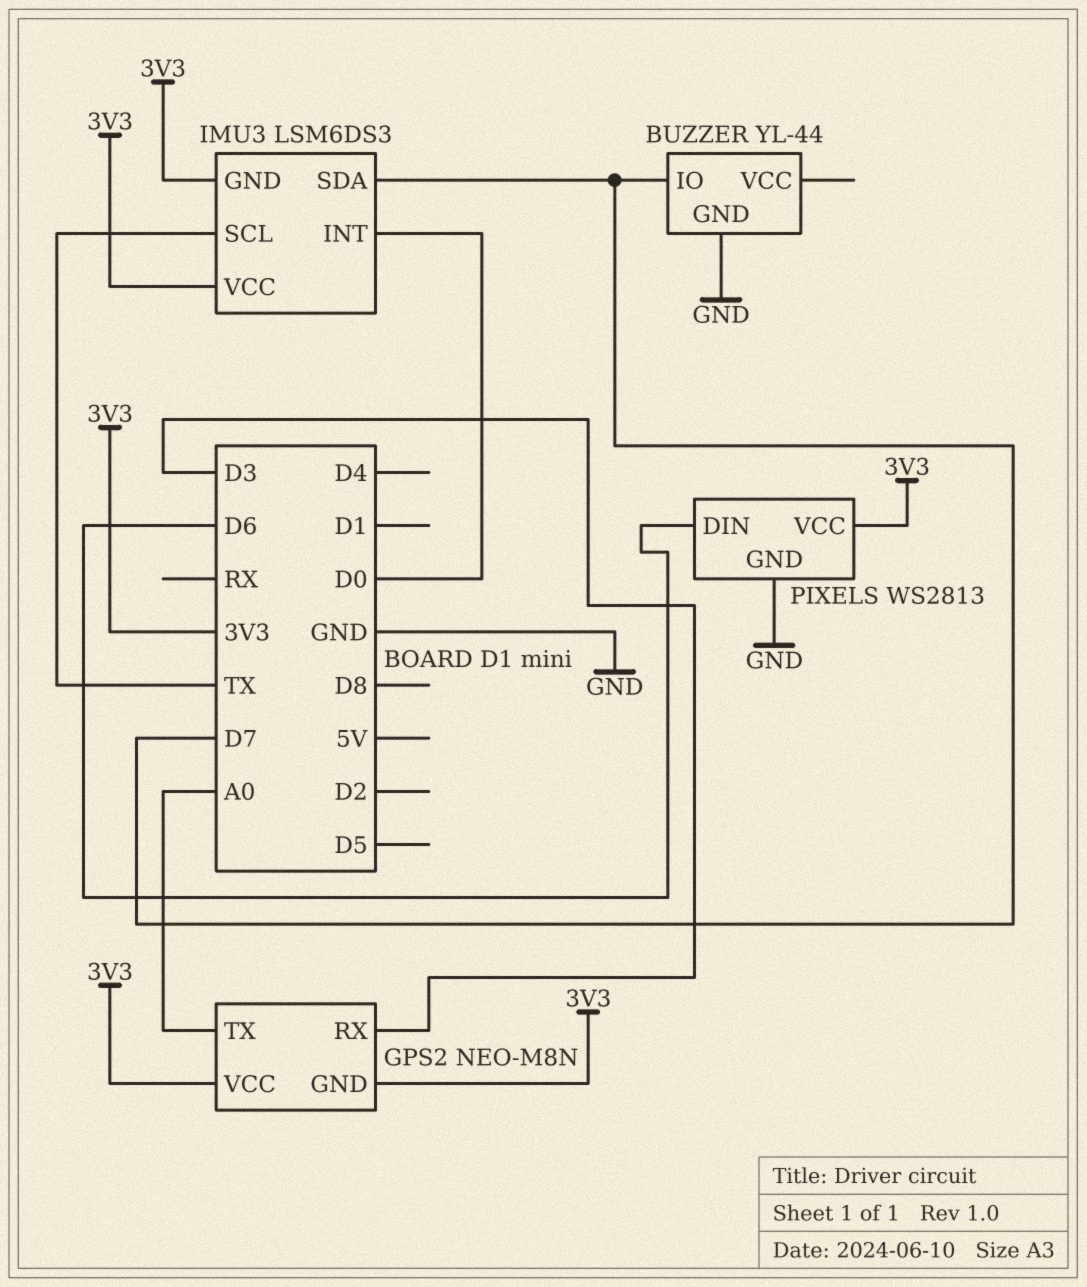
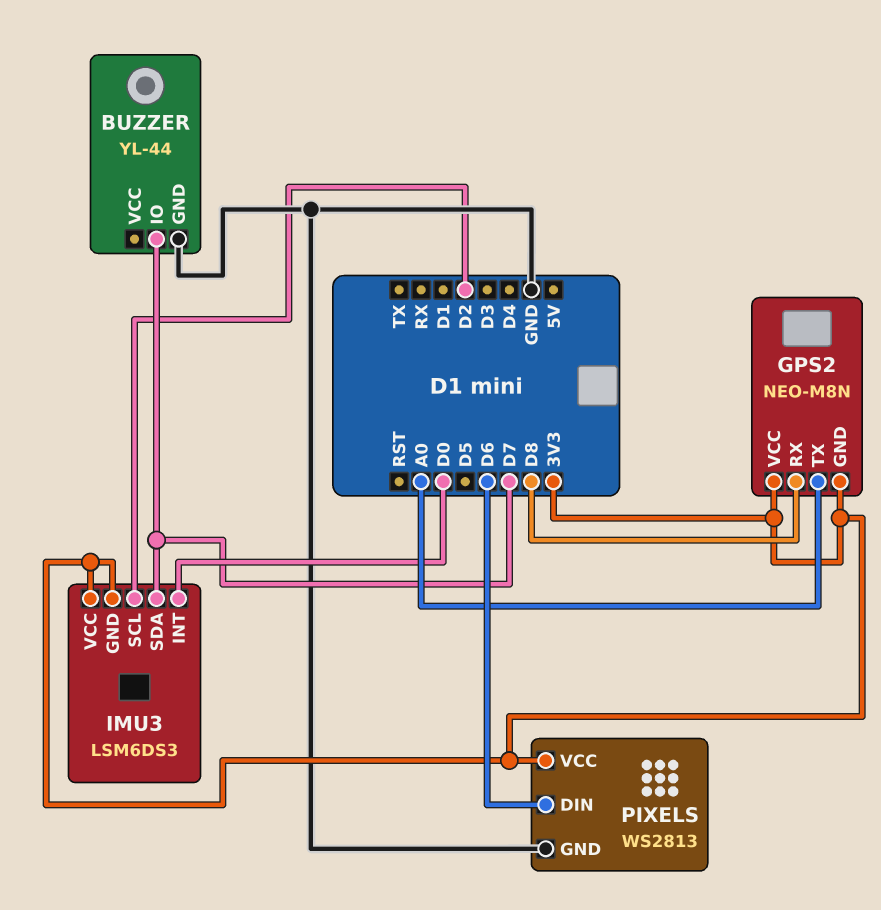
GPS2 pin RX: D3 -> D8
IMU3 pin SCL: TX -> D2

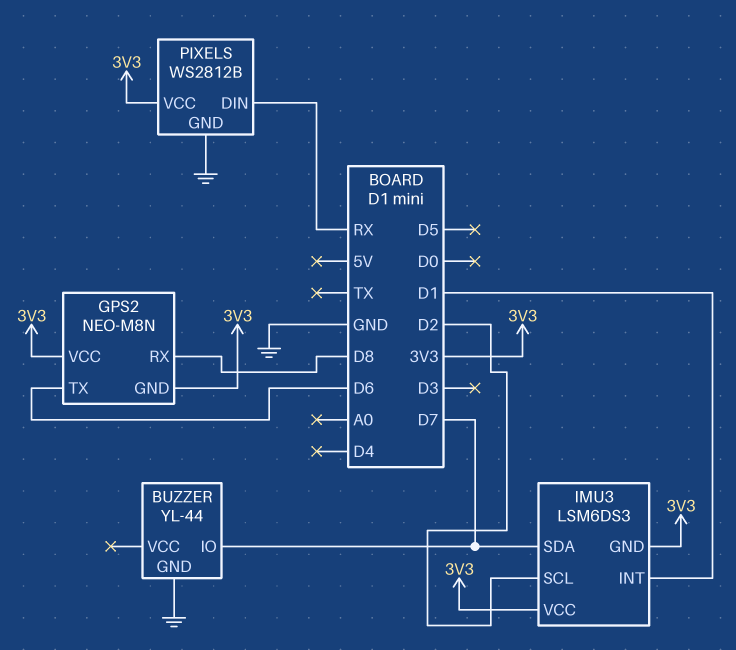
GPS2 pin TX: A0 -> D6
IMU3 pin INT: D0 -> D1
PIXELS: WS2813 -> WS2812B
PIXELS pin DIN: D6 -> RX

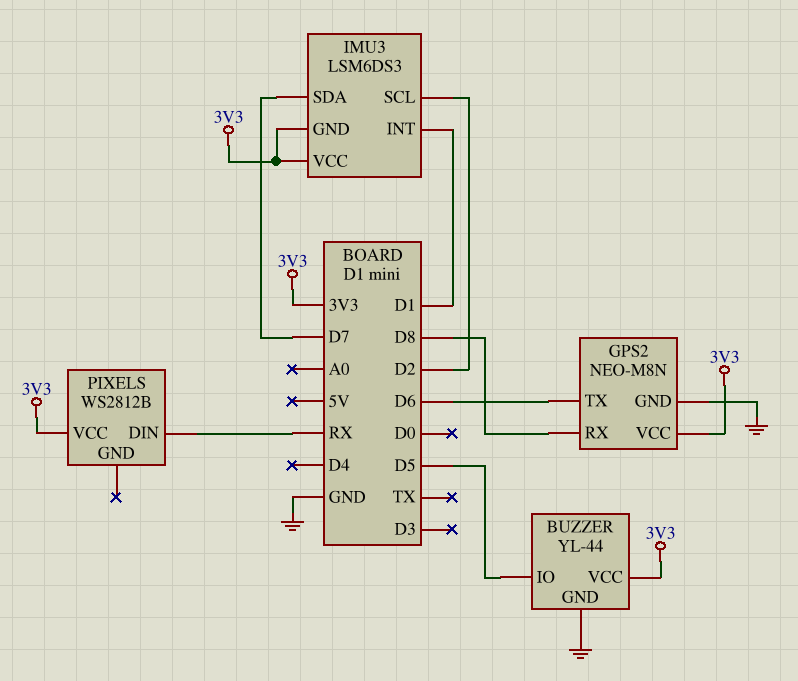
BUZZER pin IO: D7 -> D5
BUZZER pin VCC: none -> 3V3
GPS2 pin GND: 3V3 -> GND
PIXELS pin GND: GND -> none

